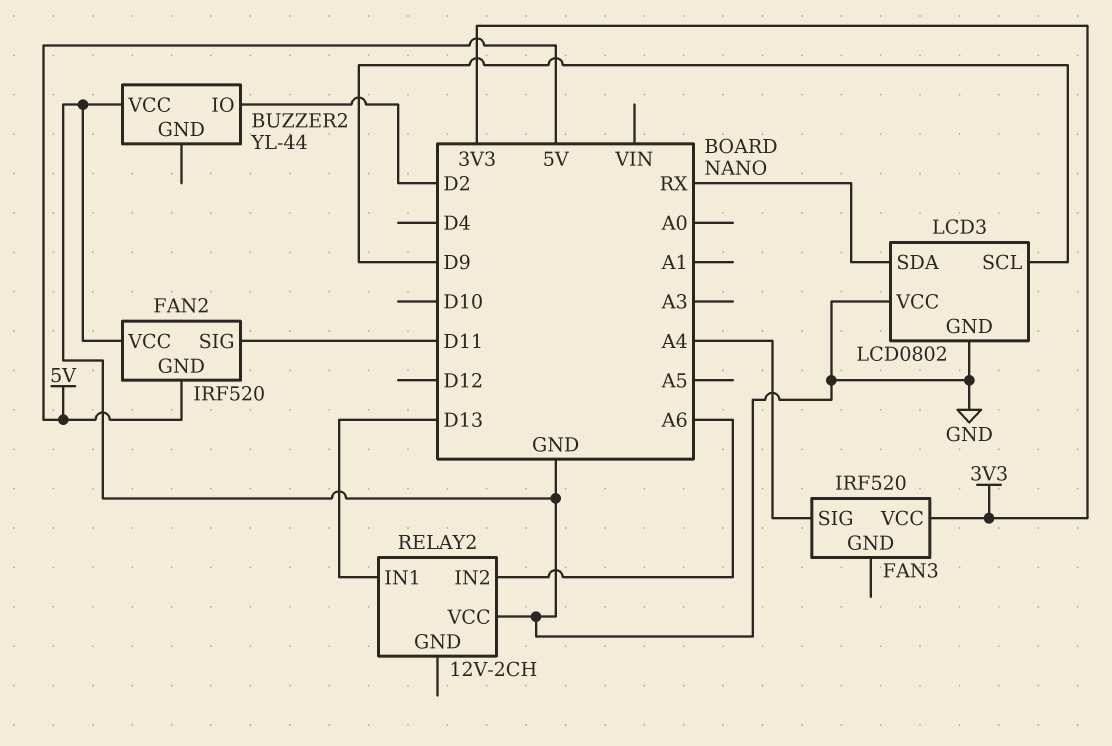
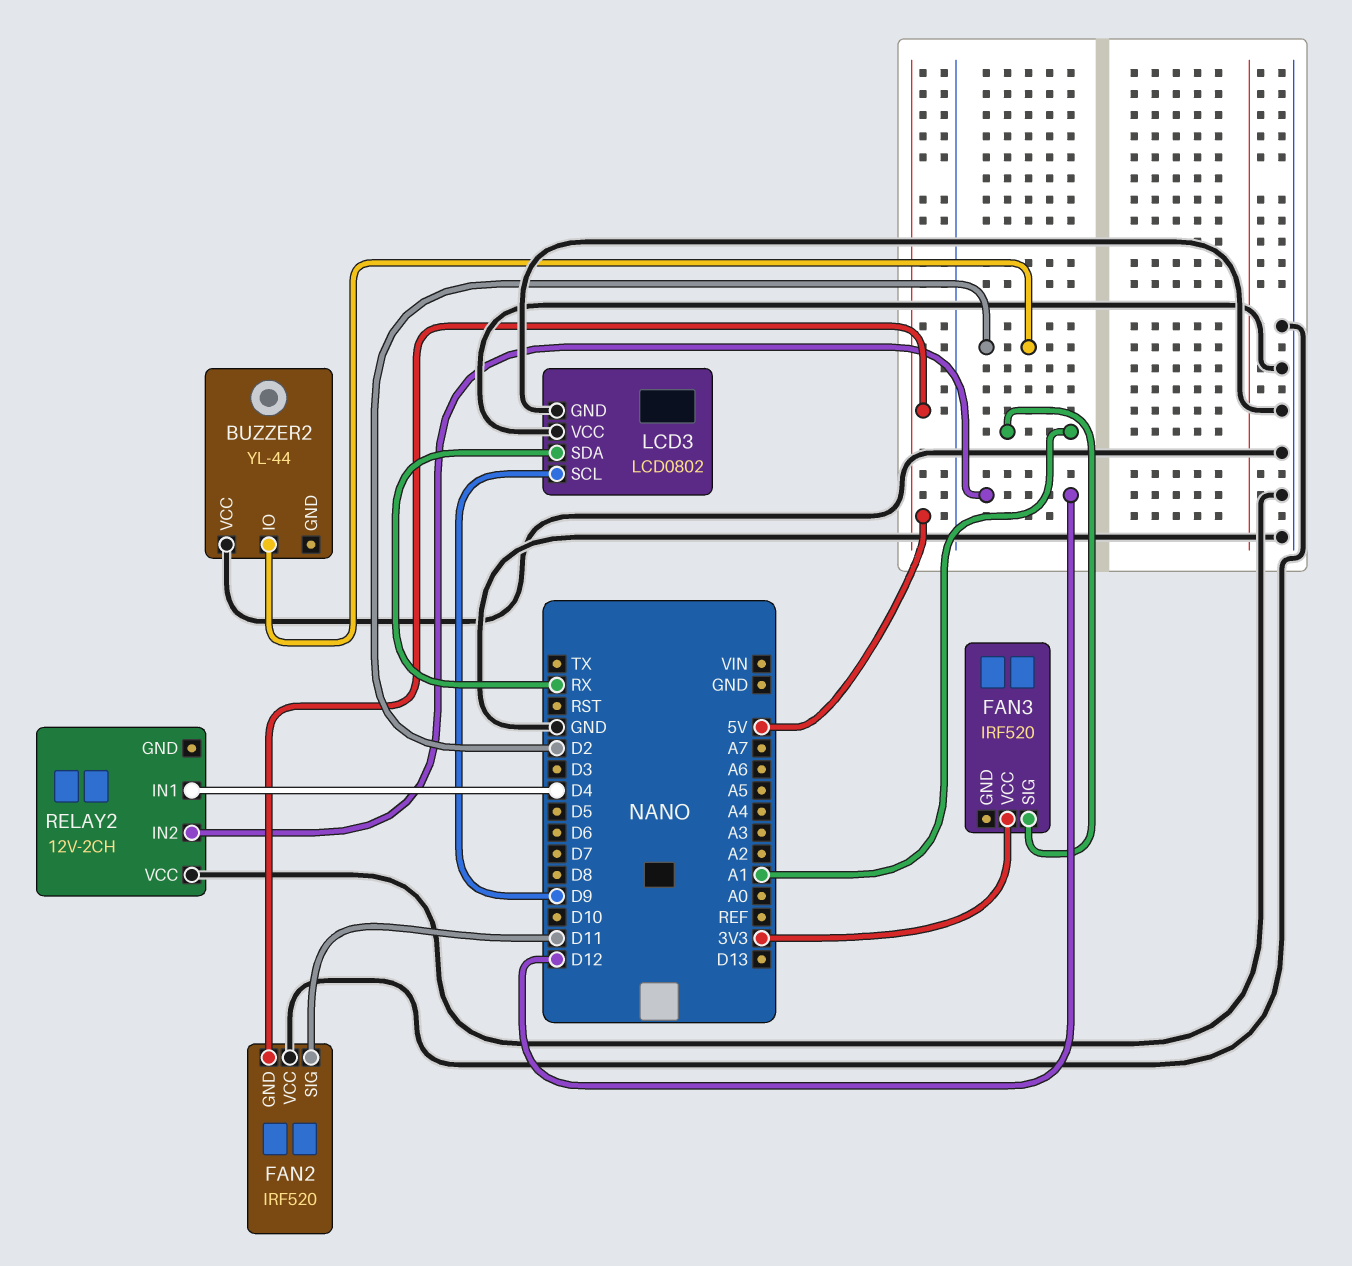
FAN3 pin SIG: A4 -> A1
RELAY2 pin IN1: D13 -> D4
RELAY2 pin IN2: A6 -> D12

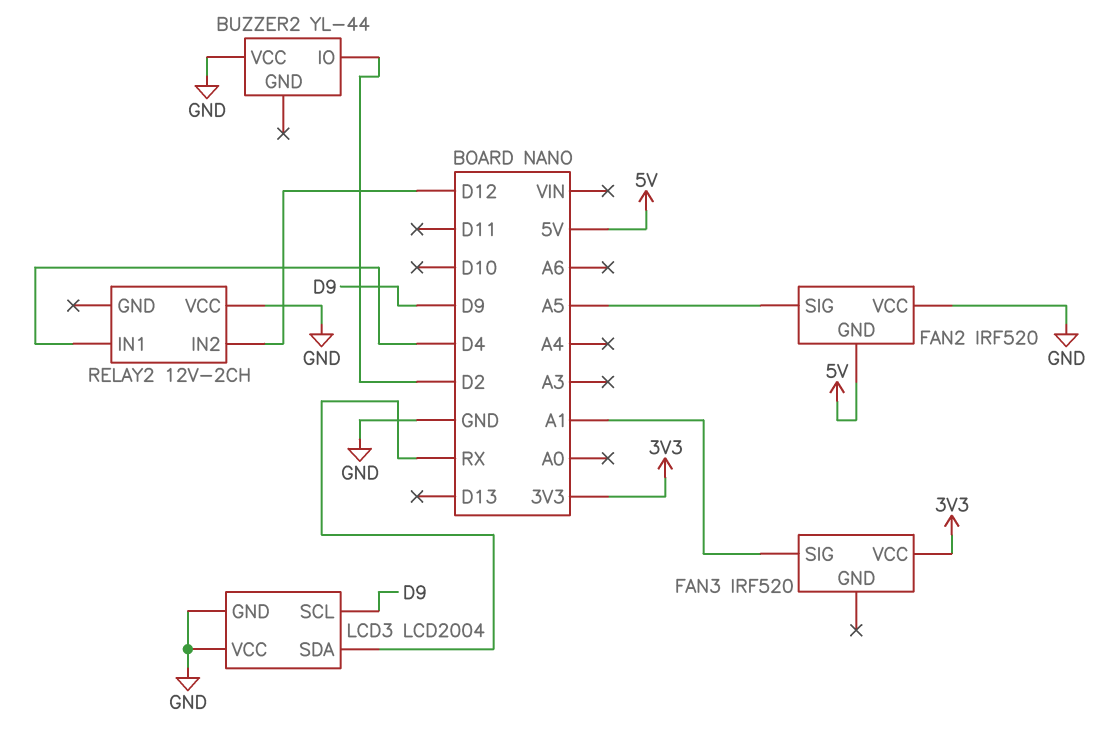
FAN2 pin SIG: D11 -> A5
LCD3: LCD0802 -> LCD2004

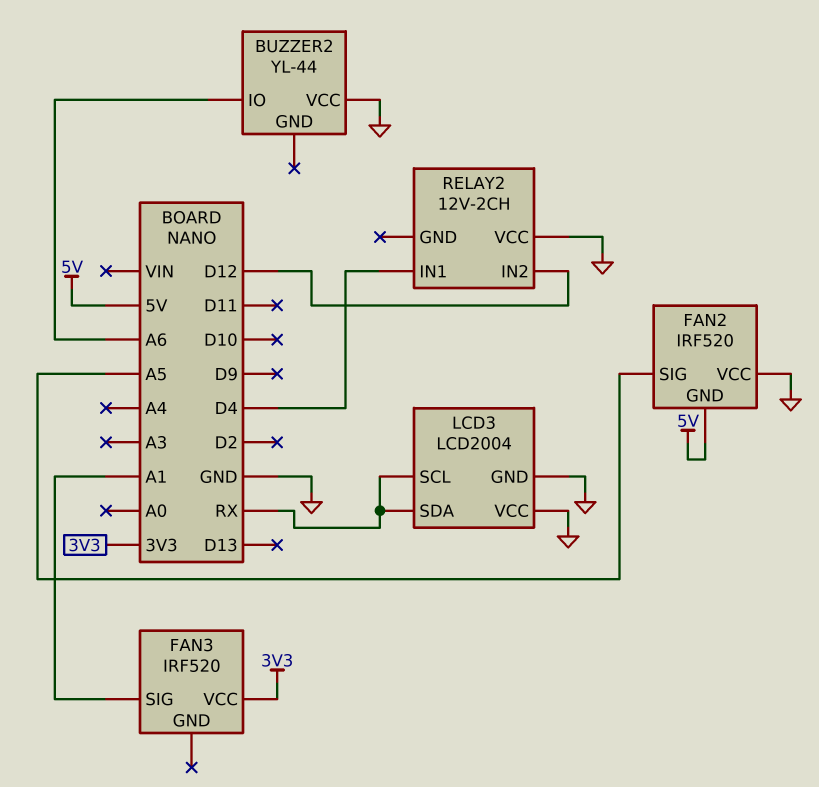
BUZZER2 pin IO: D2 -> A6
LCD3 pin SCL: D9 -> RX

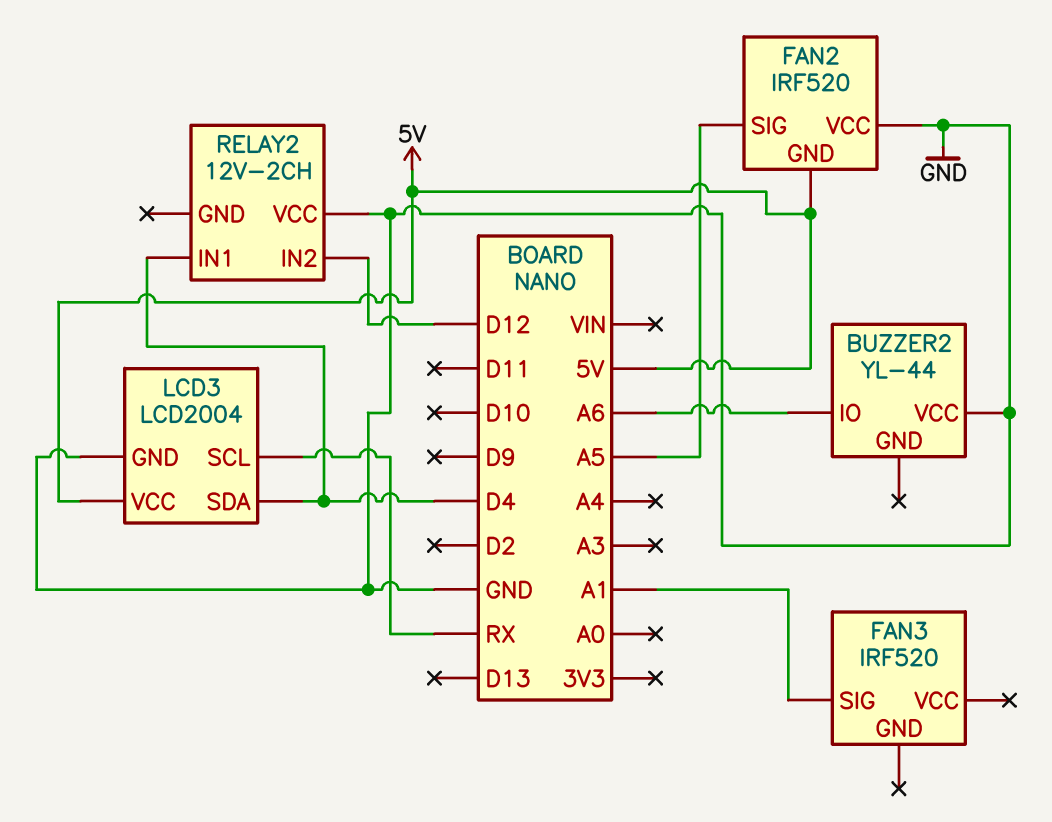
FAN3 pin VCC: 3V3 -> none
LCD3 pin SDA: RX -> D4
LCD3 pin VCC: GND -> 5V

